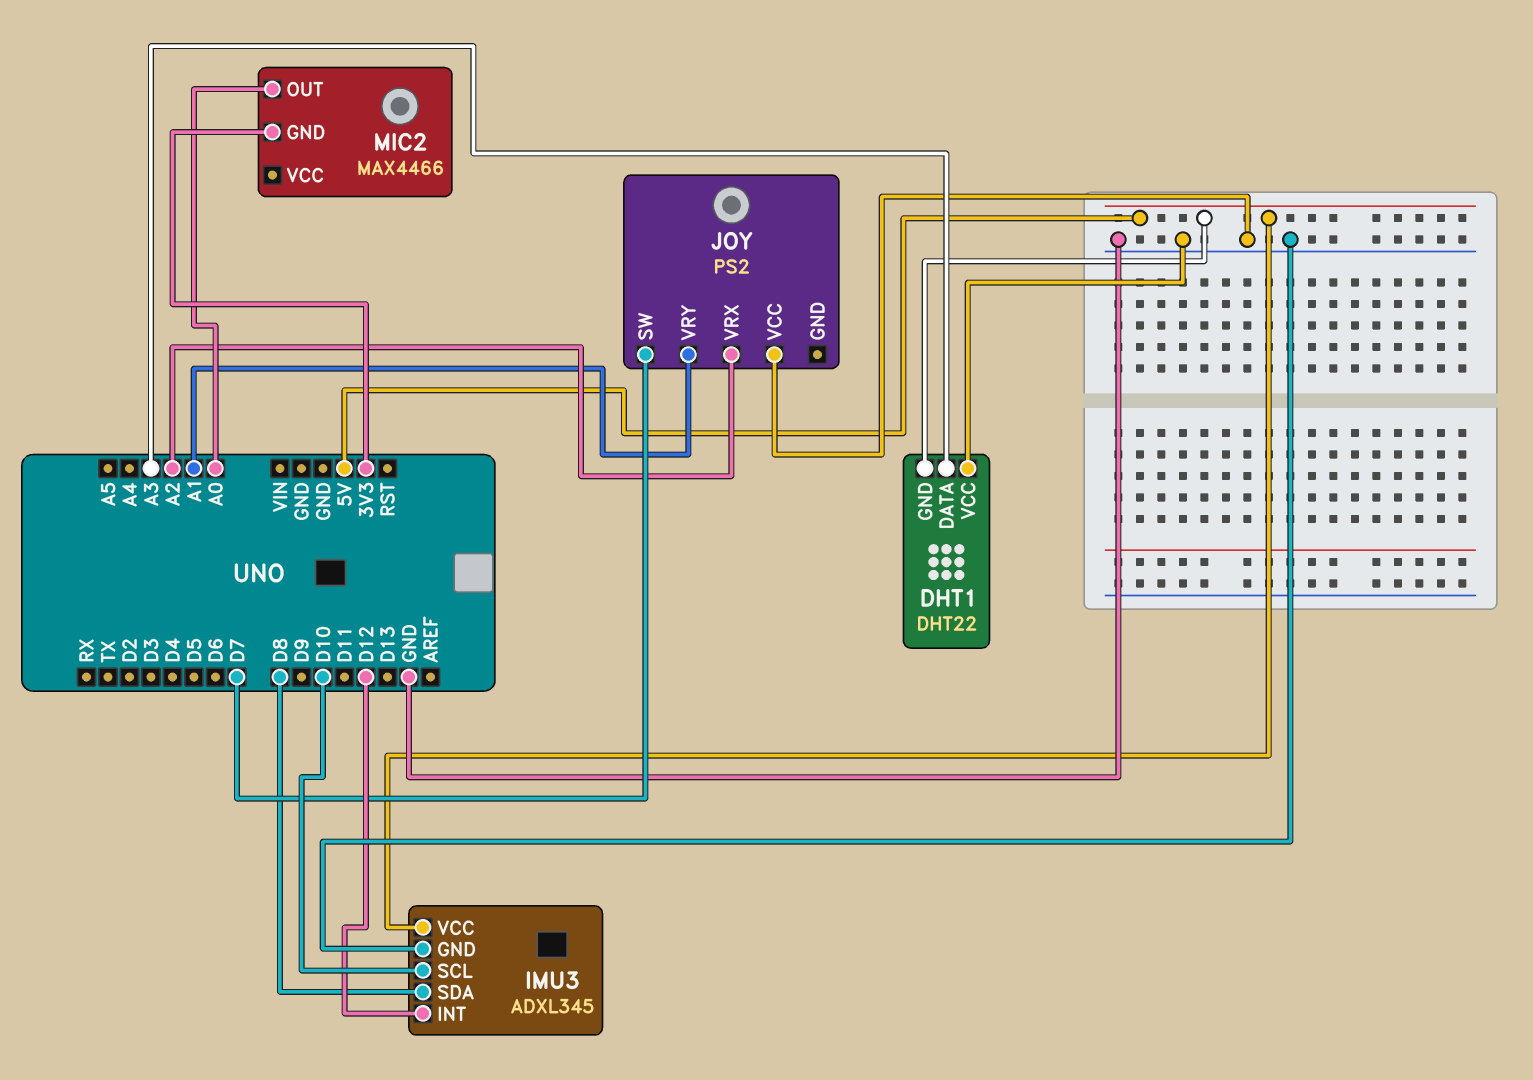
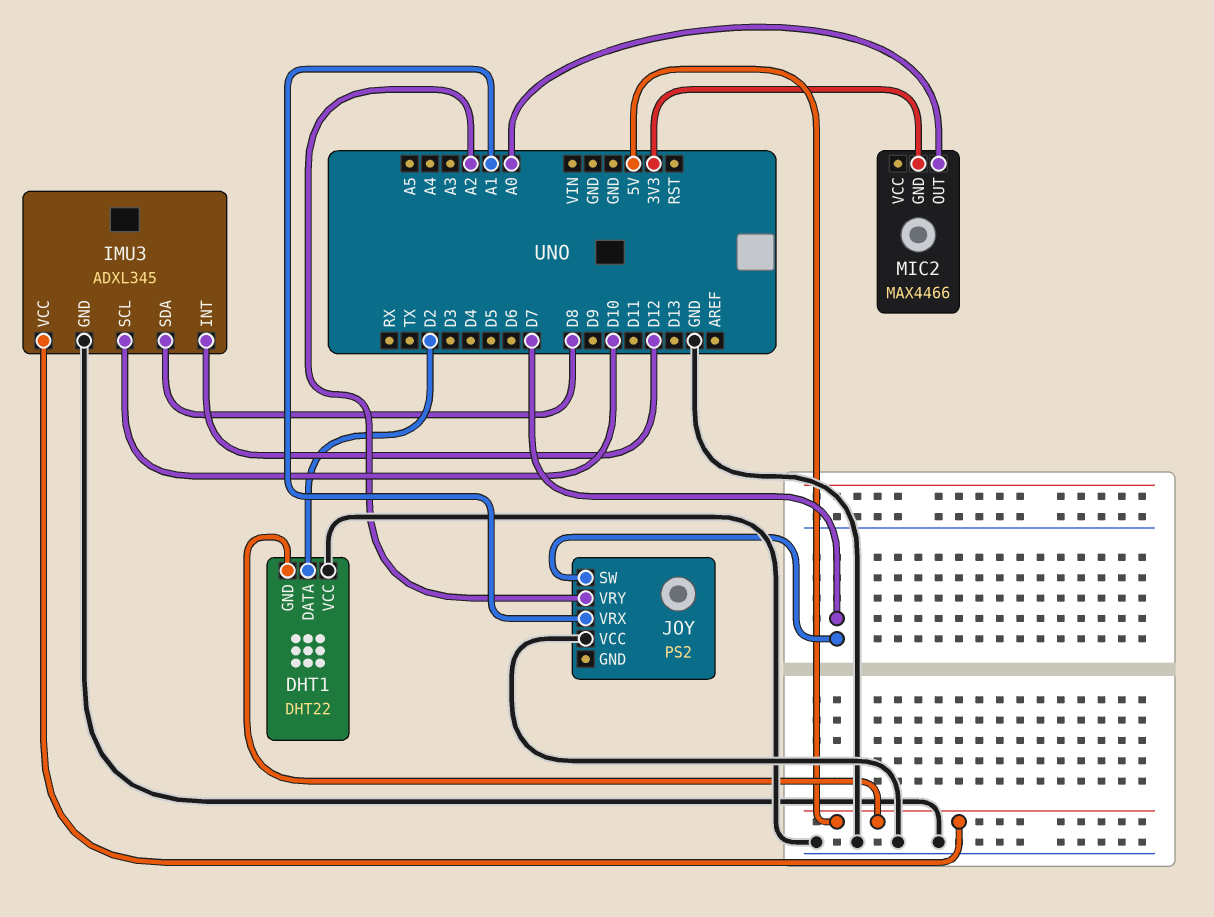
DHT1 pin DATA: A3 -> D2
JOY pin VRX: A2 -> A1
JOY pin VRY: A1 -> A2

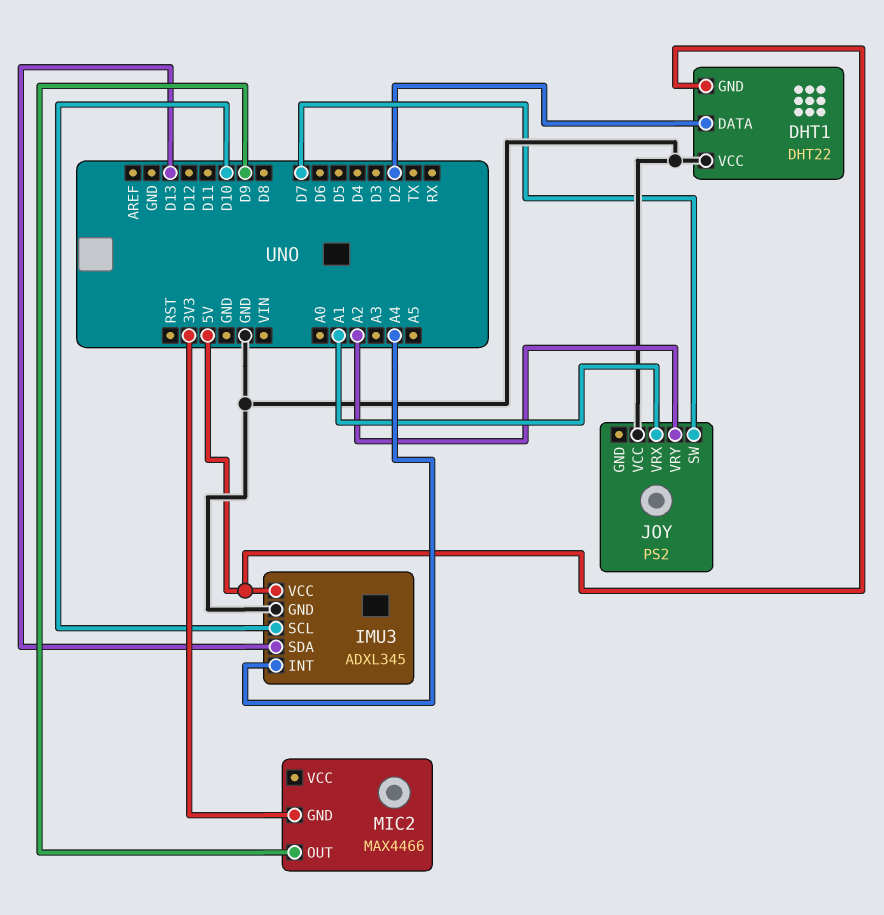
IMU3 pin INT: D12 -> A4
IMU3 pin SDA: D8 -> D13
MIC2 pin OUT: A0 -> D9

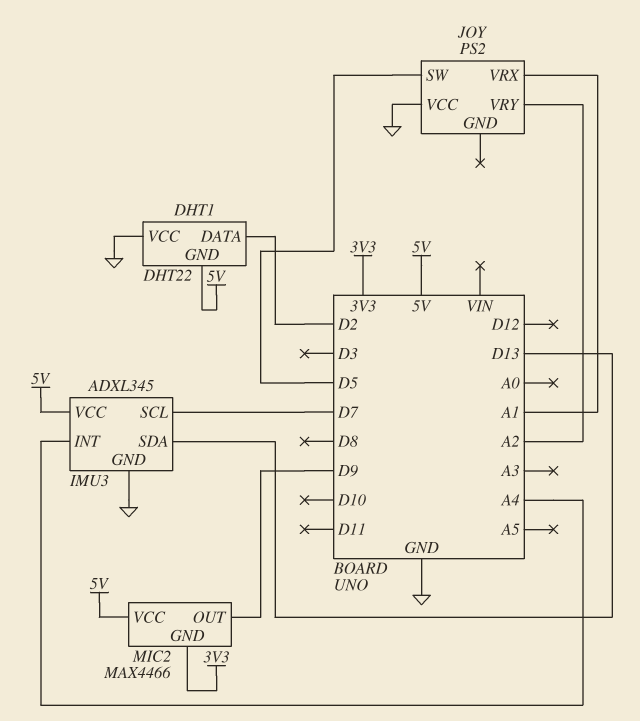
IMU3 pin SCL: D10 -> D7
JOY pin SW: D7 -> D5
MIC2 pin VCC: none -> 5V

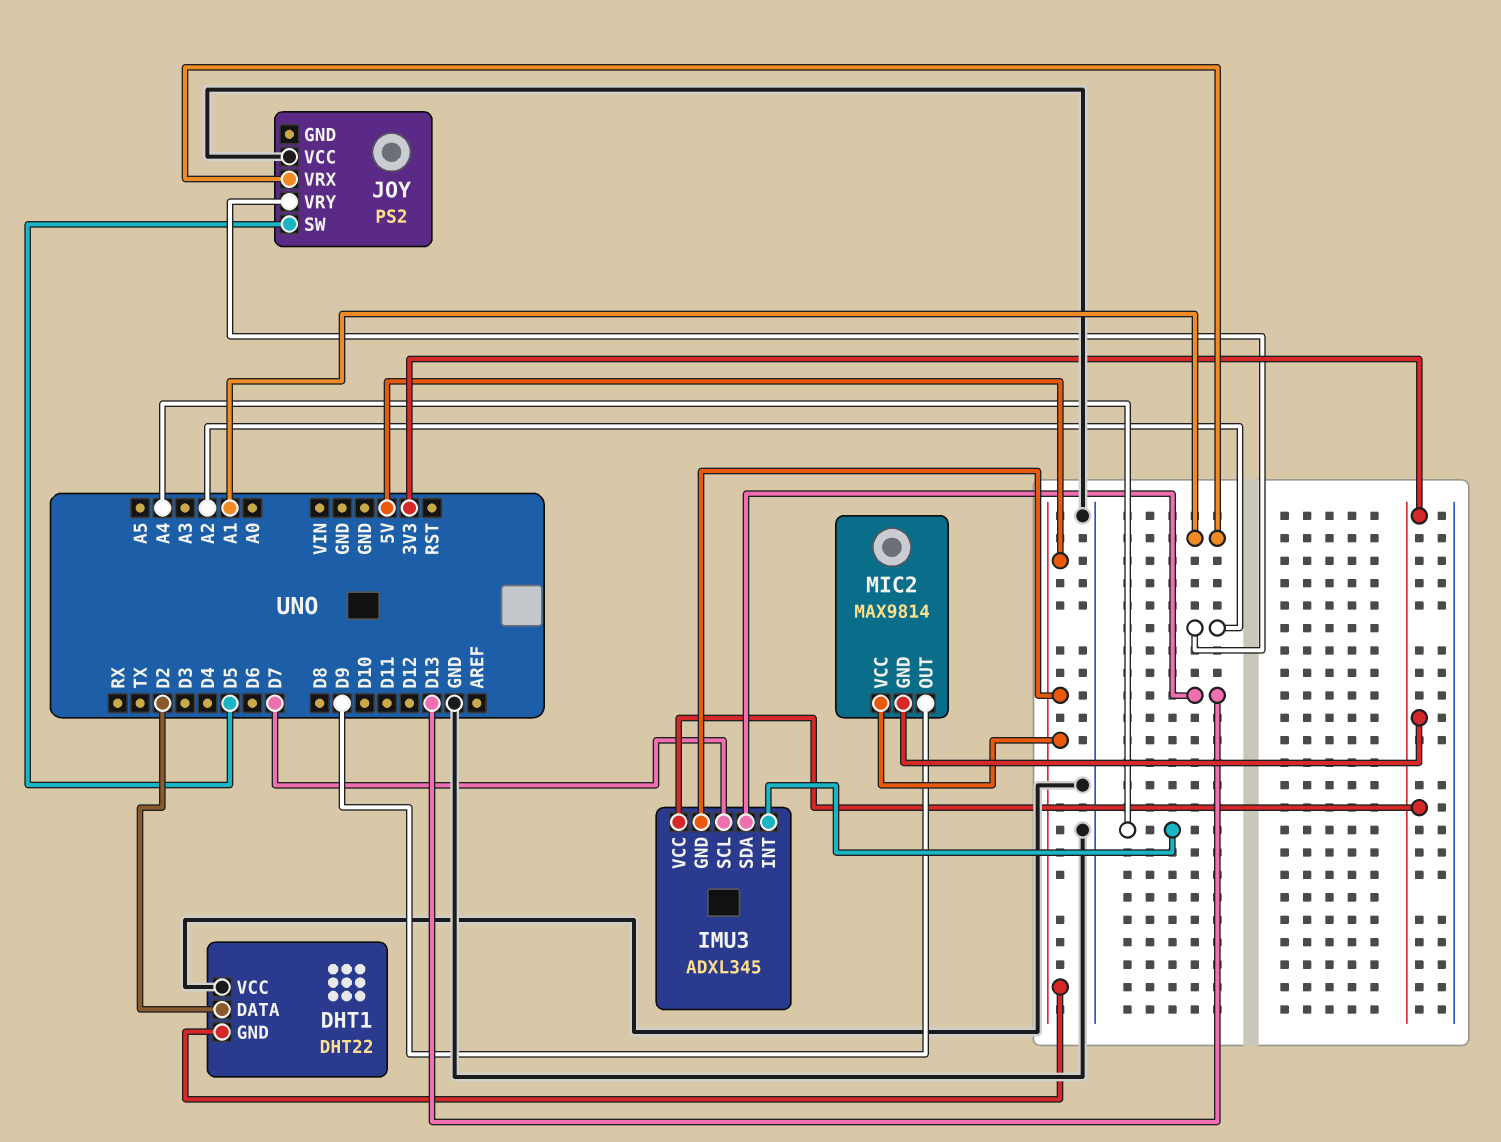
IMU3 pin GND: GND -> 5V
IMU3 pin VCC: 5V -> 3V3
MIC2: MAX4466 -> MAX9814

